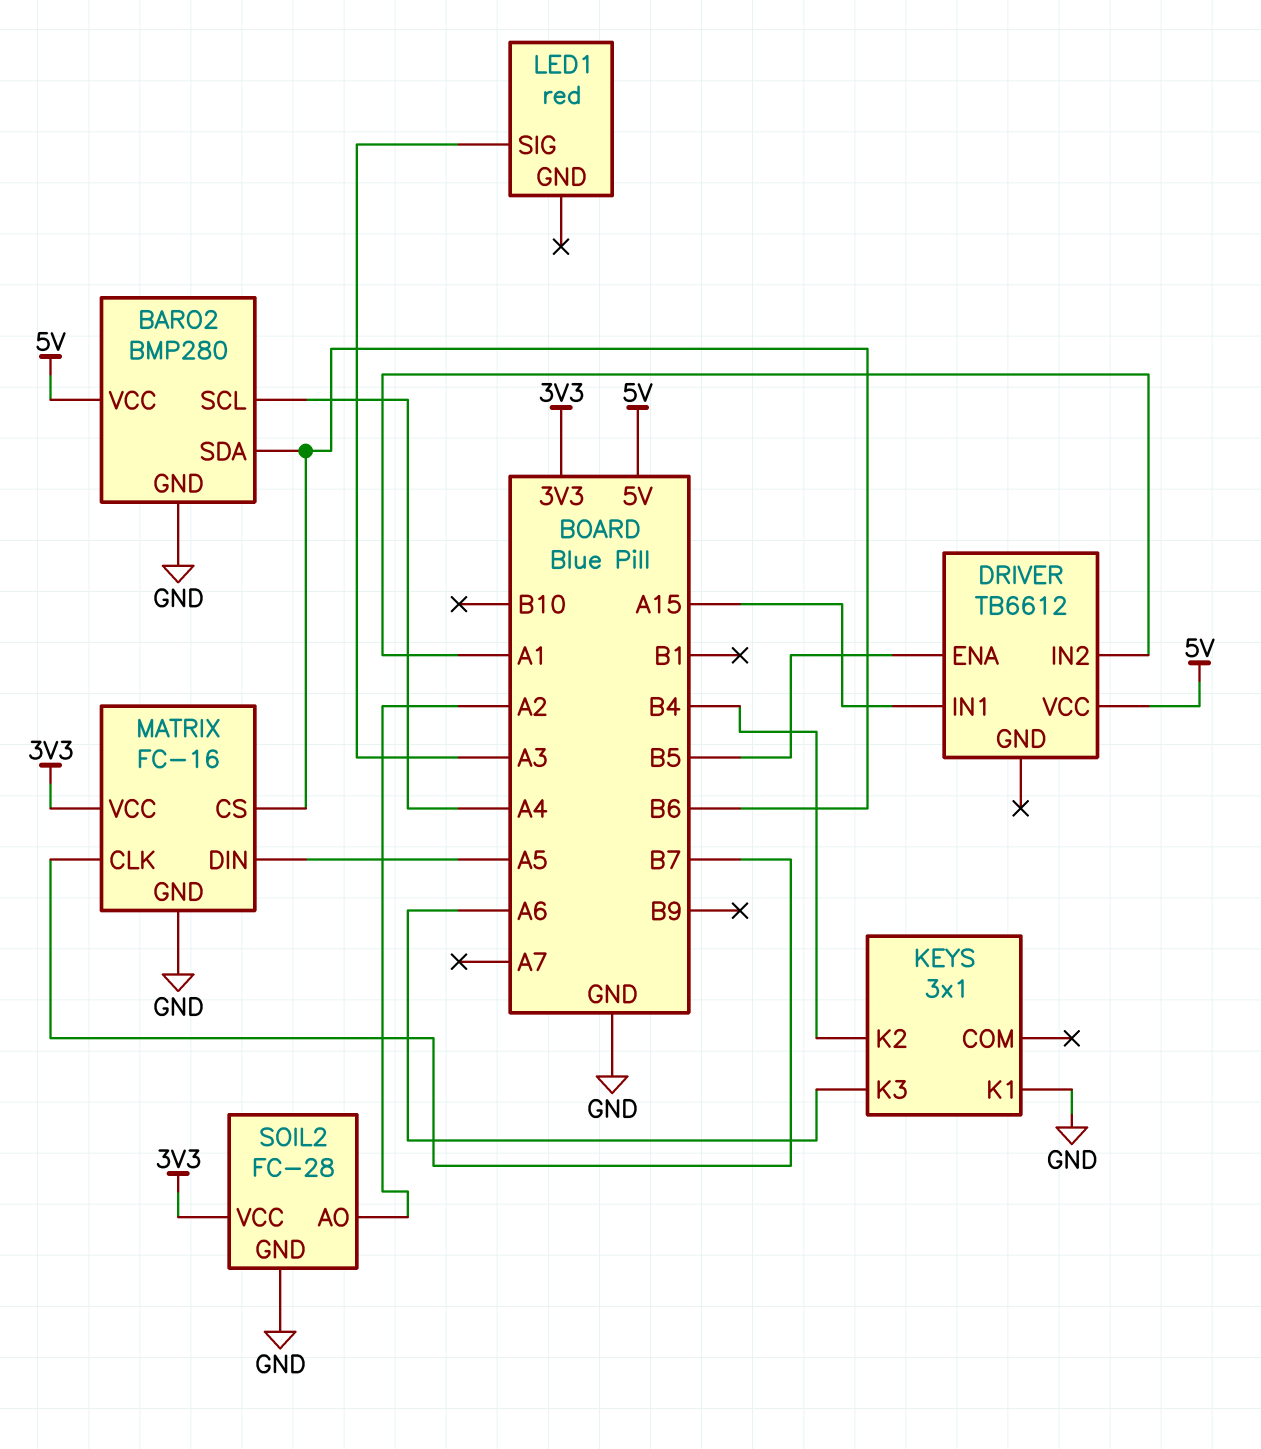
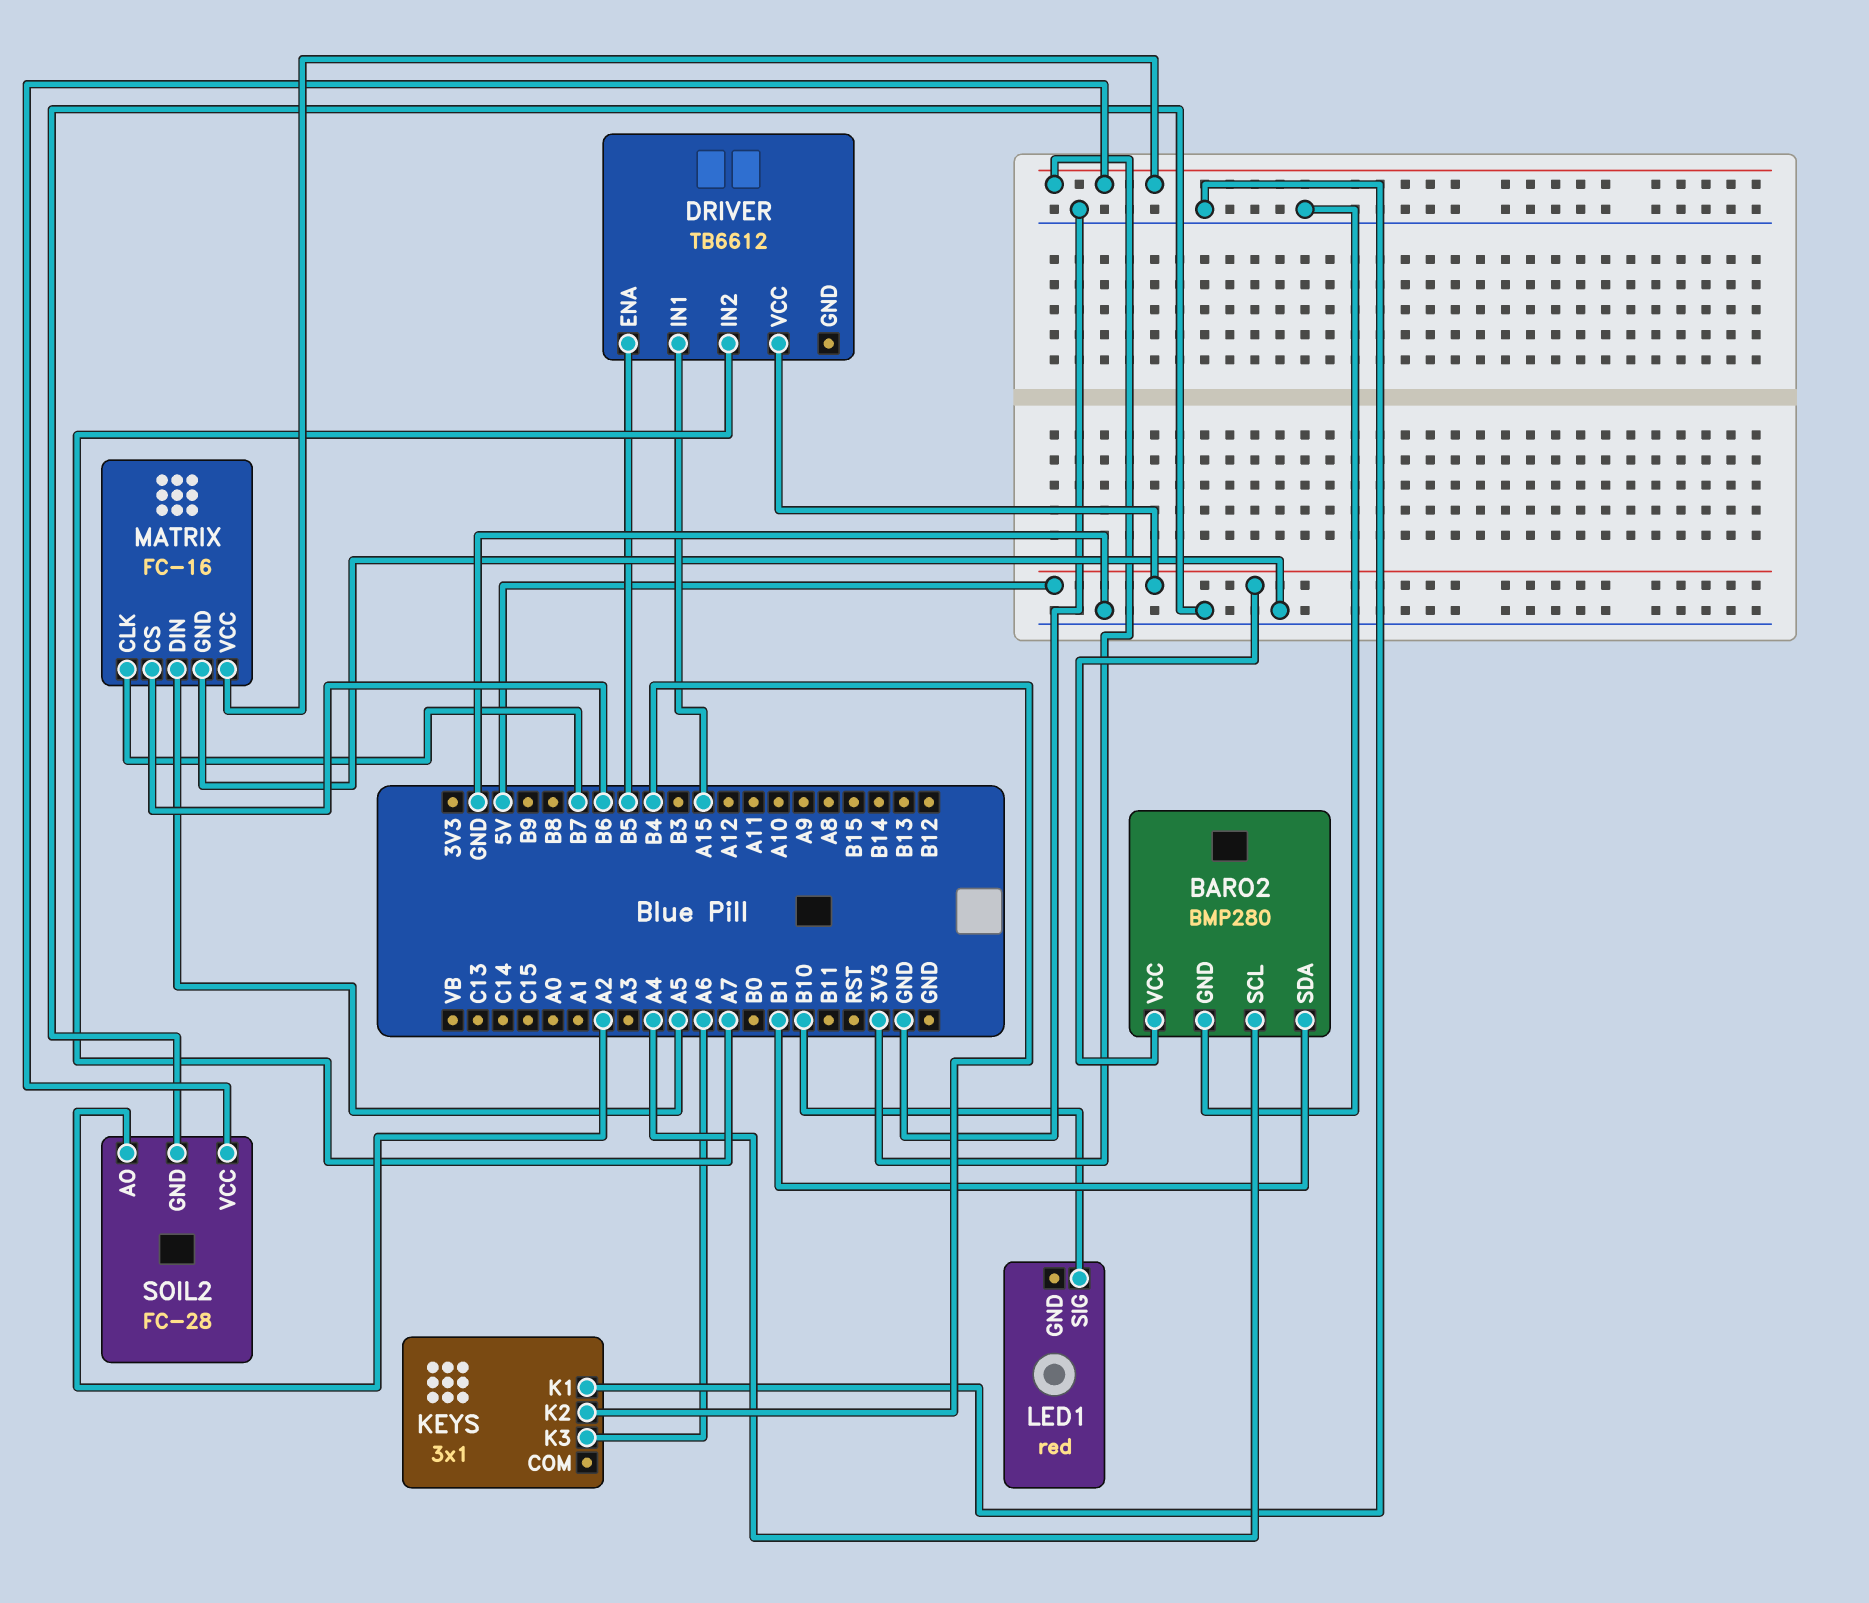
BARO2 pin SDA: B6 -> B1
DRIVER pin IN2: A1 -> A7
LED1 pin SIG: A3 -> B10

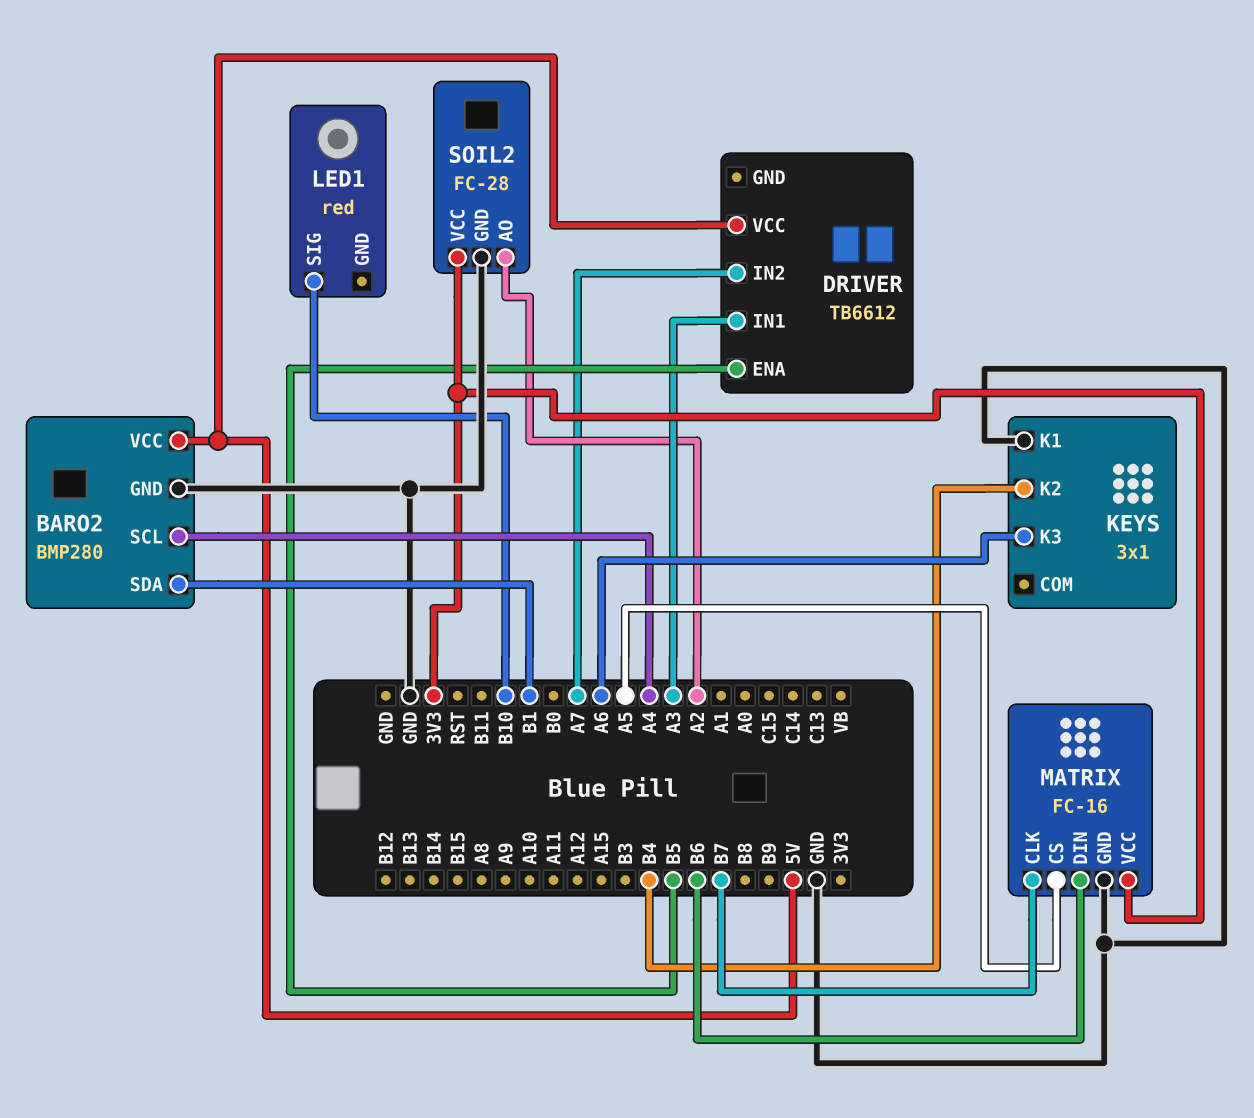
DRIVER pin IN1: A15 -> A3
MATRIX pin CS: B6 -> A5
MATRIX pin DIN: A5 -> B6

